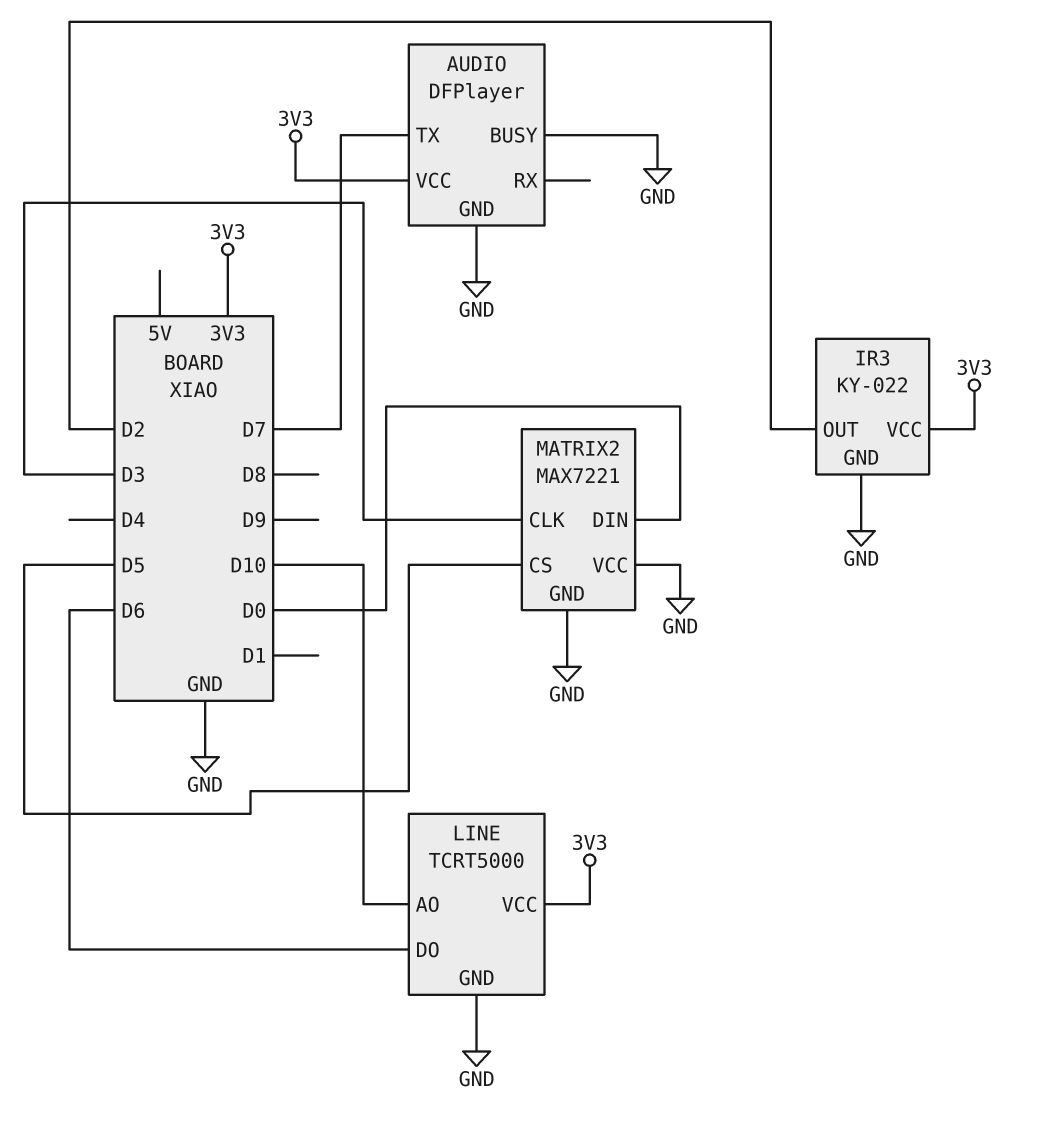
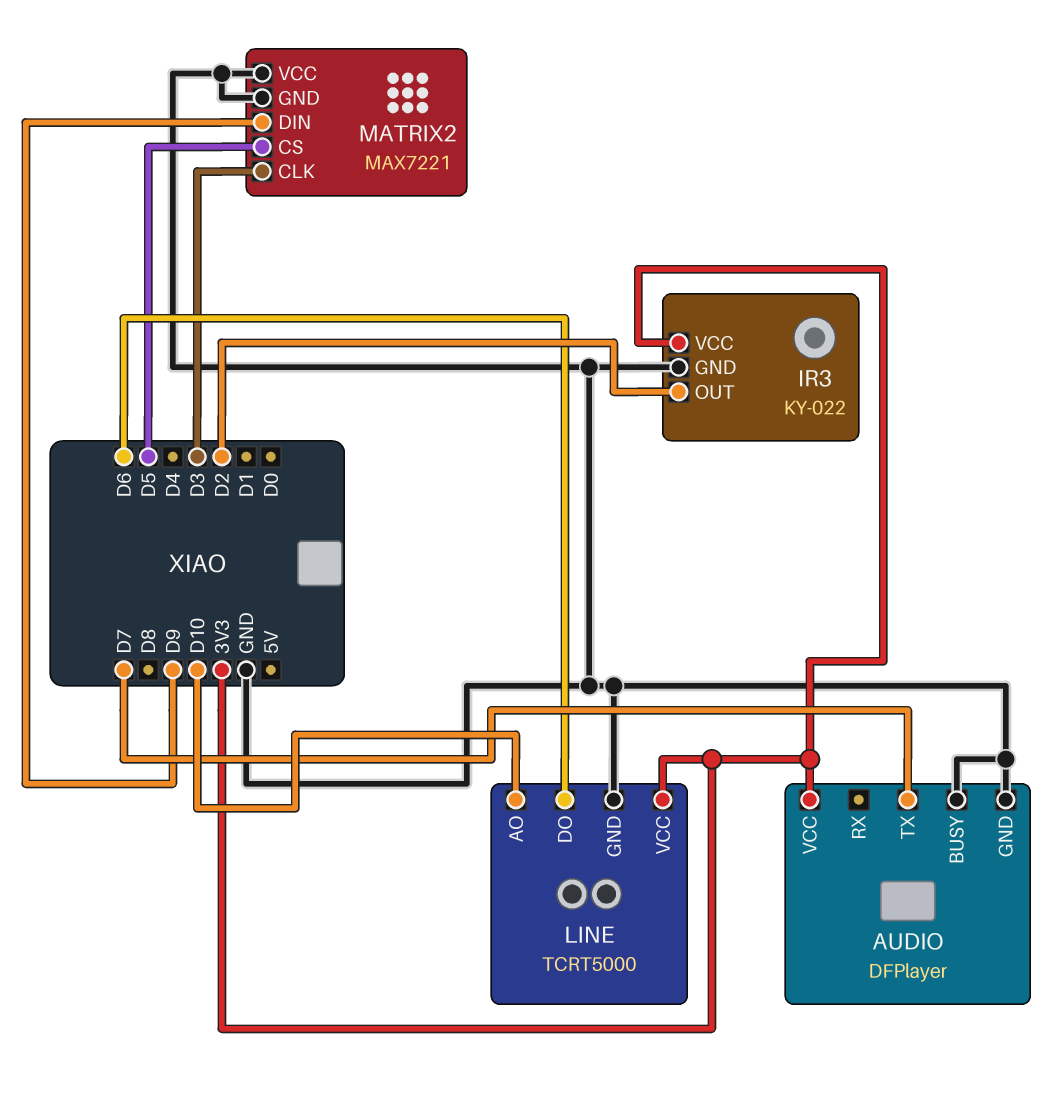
MATRIX2 pin DIN: D0 -> D9

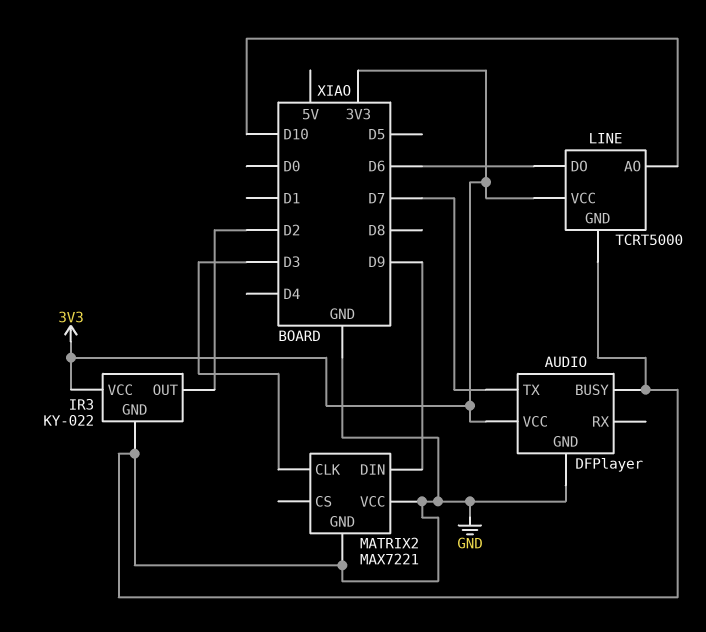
MATRIX2 pin CS: D5 -> none

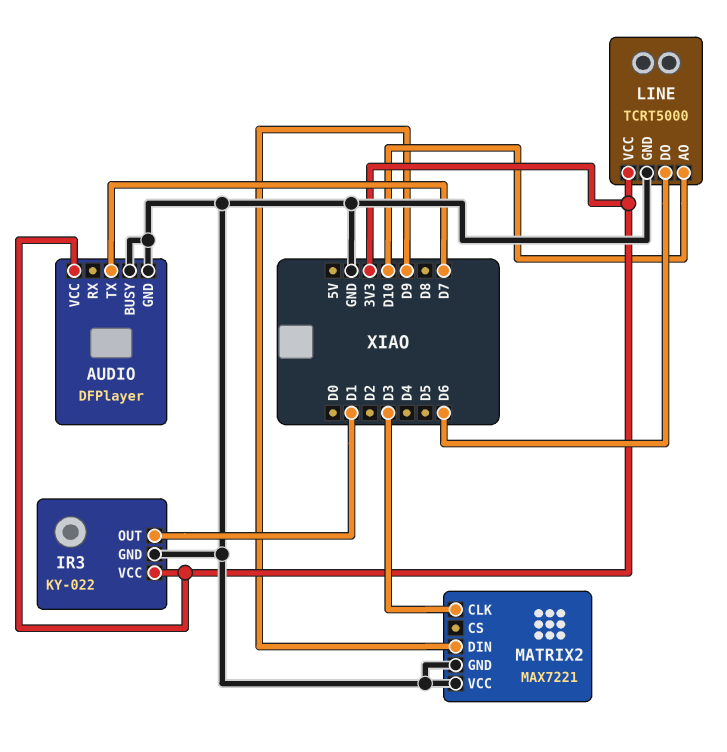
IR3 pin OUT: D2 -> D1

